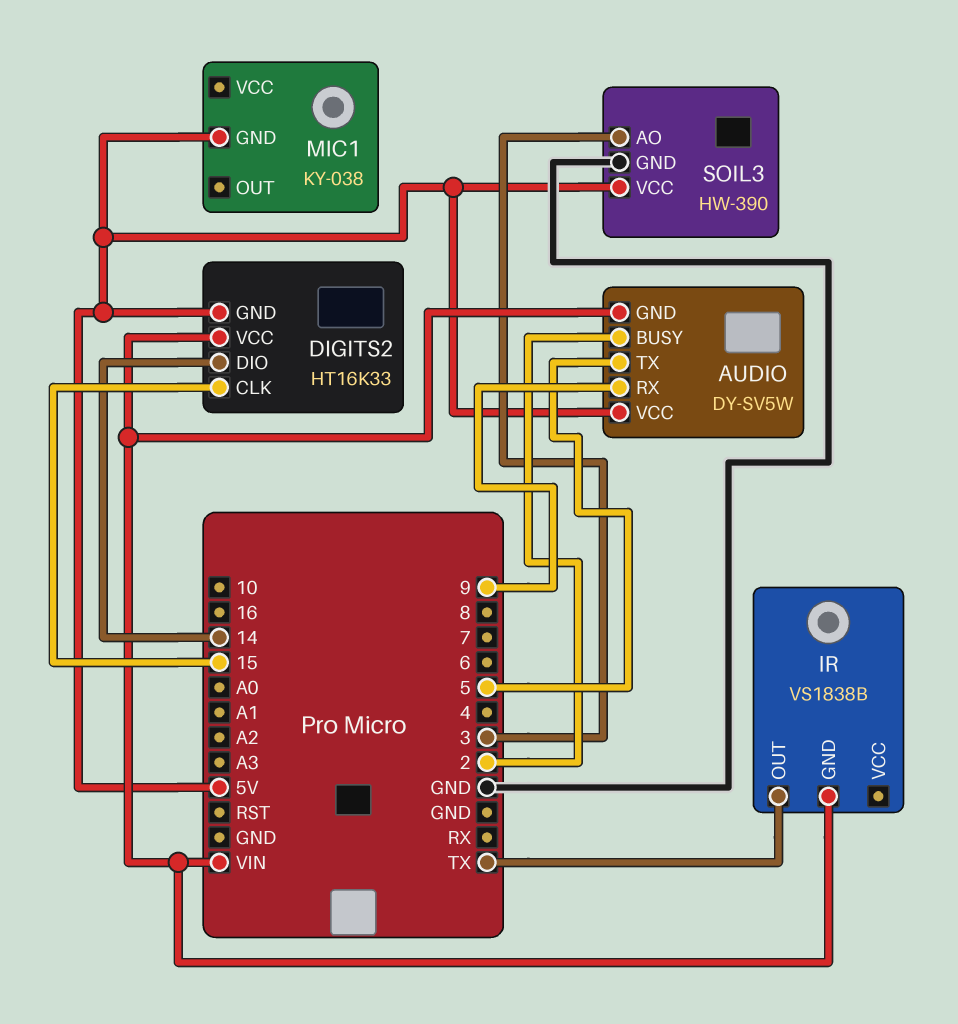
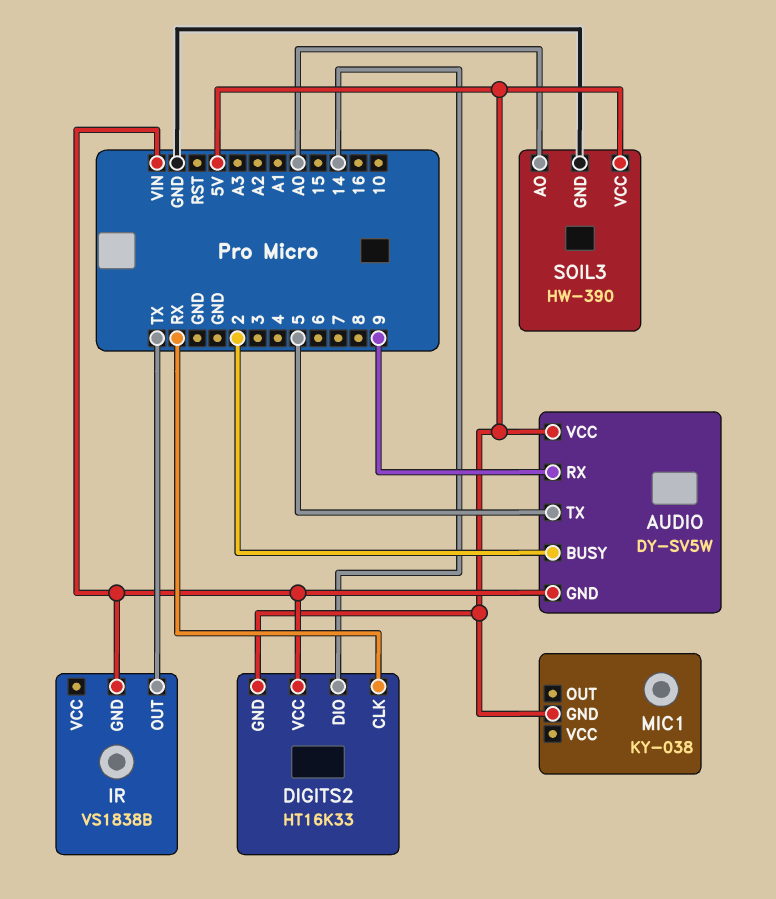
DIGITS2 pin CLK: 15 -> RX
SOIL3 pin AO: 3 -> A0

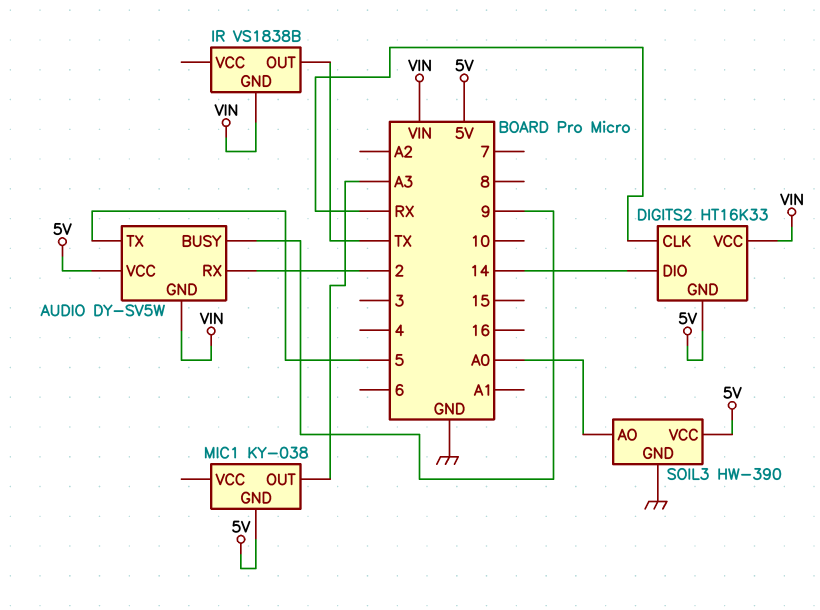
AUDIO pin BUSY: 2 -> 9
AUDIO pin RX: 9 -> 2
MIC1 pin OUT: none -> A3

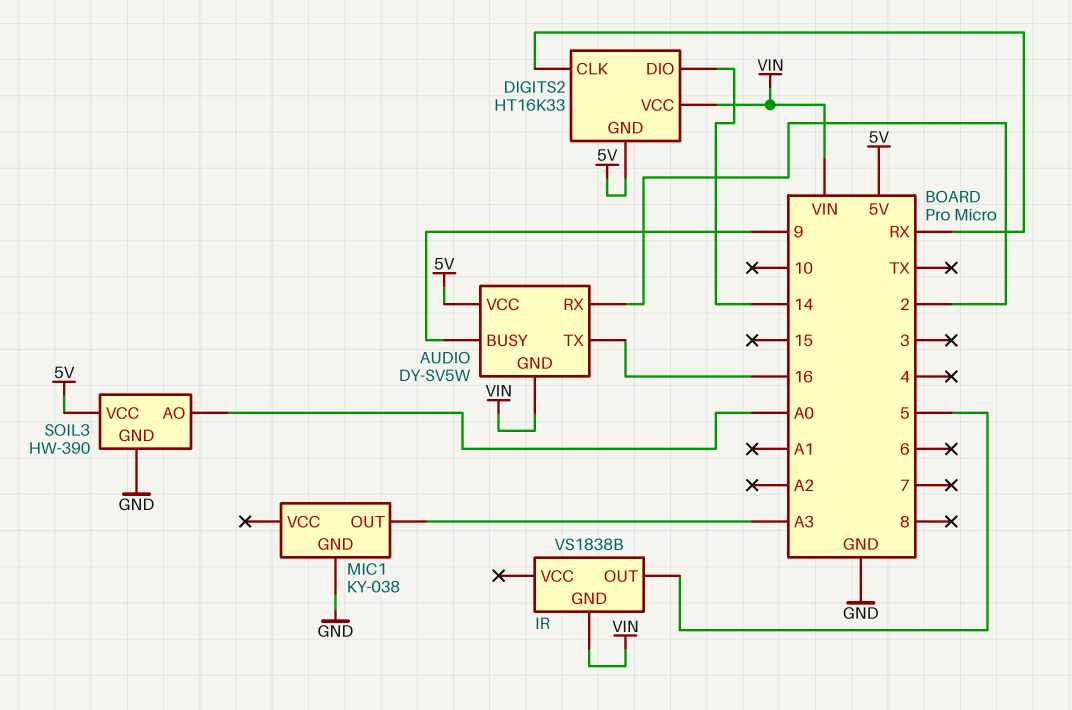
AUDIO pin TX: 5 -> 16
IR pin OUT: TX -> 5
MIC1 pin GND: 5V -> GND

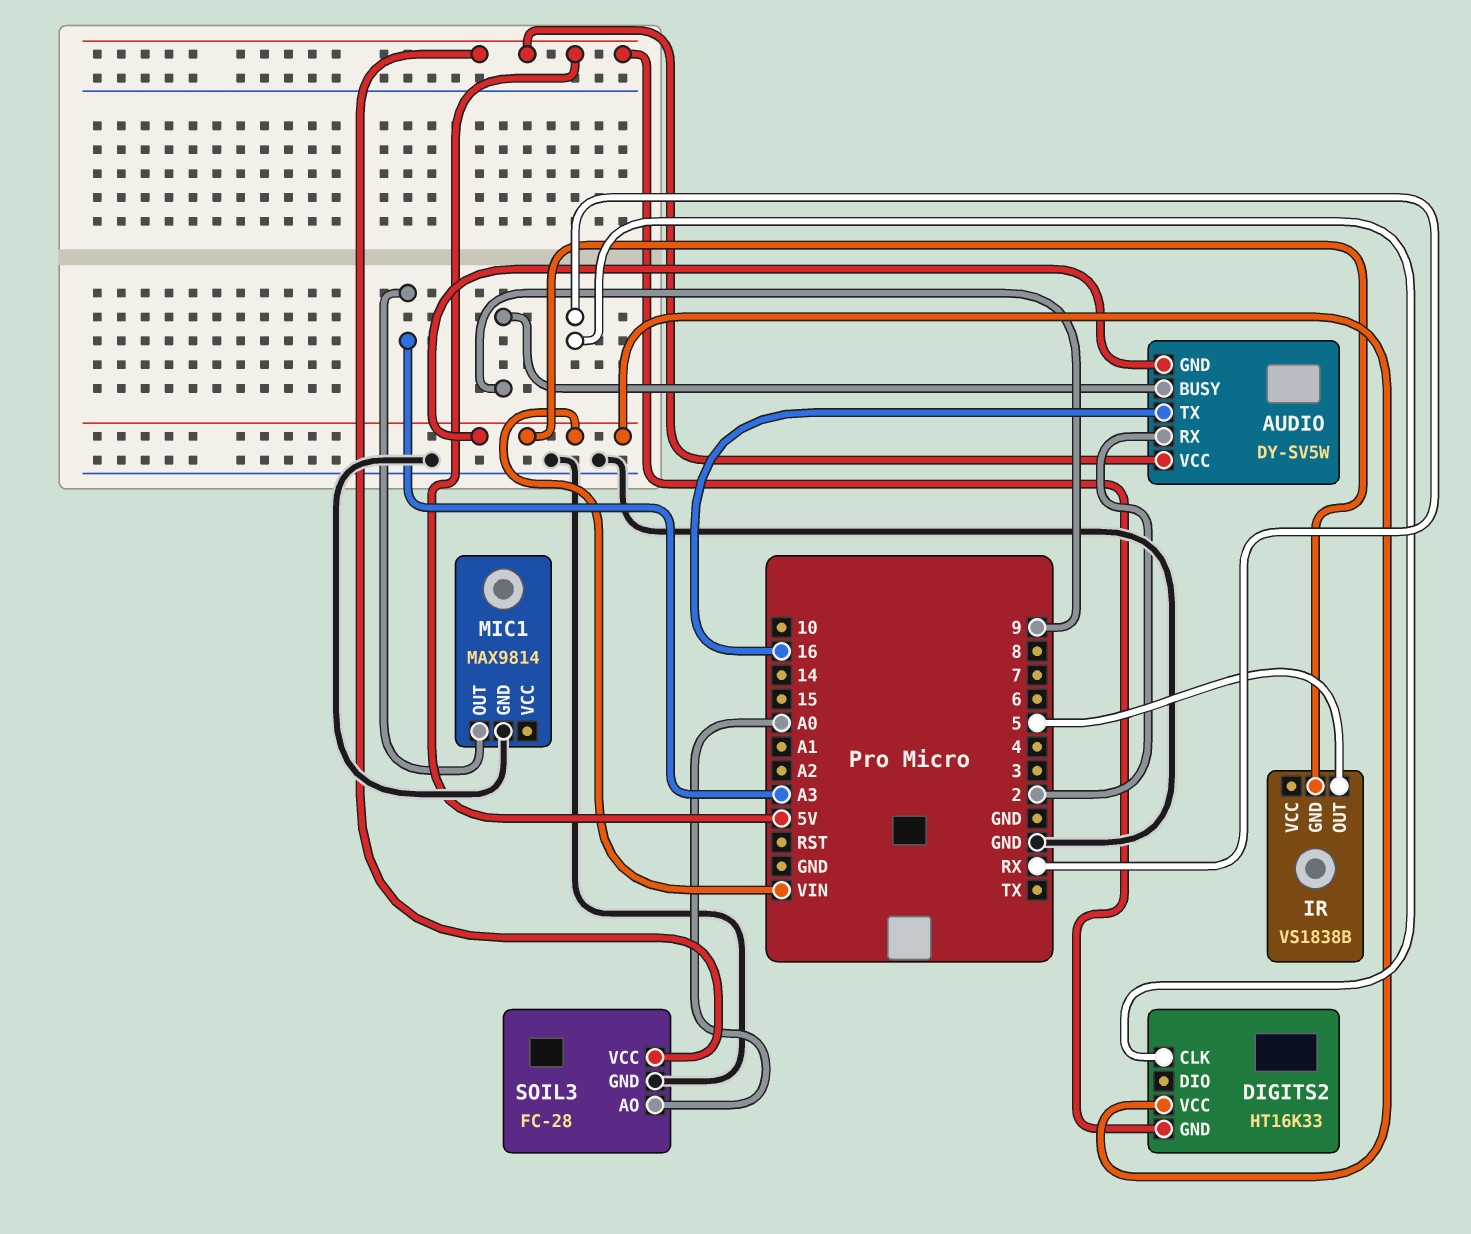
DIGITS2 pin DIO: 14 -> none
MIC1: KY-038 -> MAX9814
SOIL3: HW-390 -> FC-28

